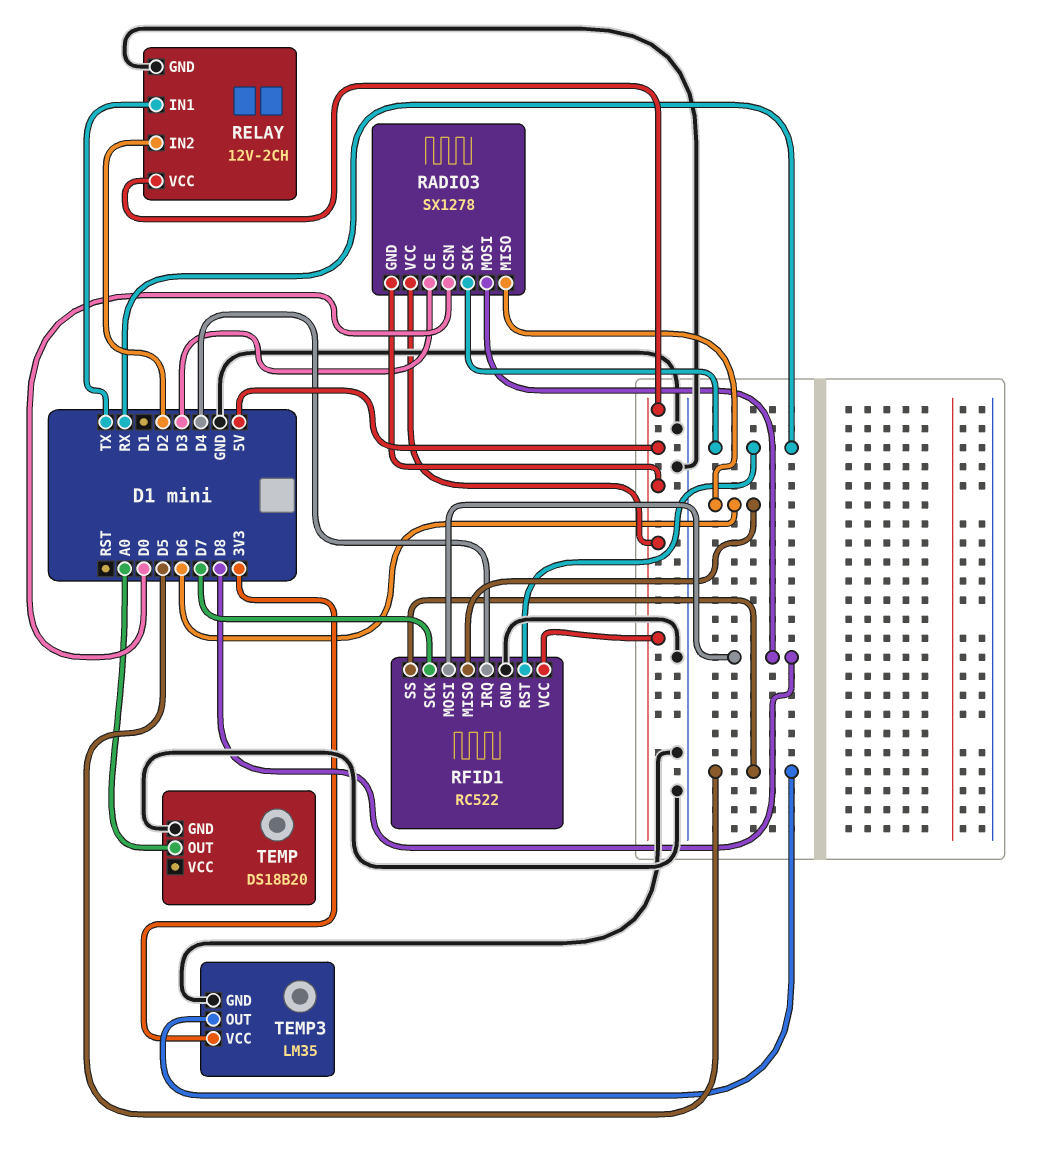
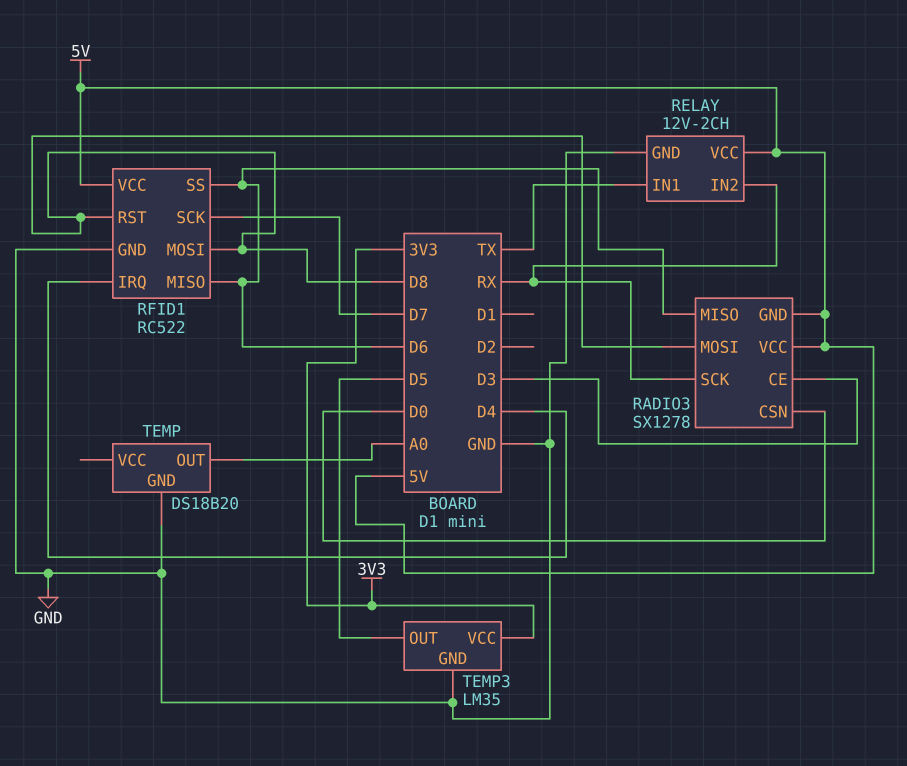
RELAY pin IN2: D2 -> RX
RFID1 pin RST: RX -> D8
RFID1 pin SS: D5 -> D6

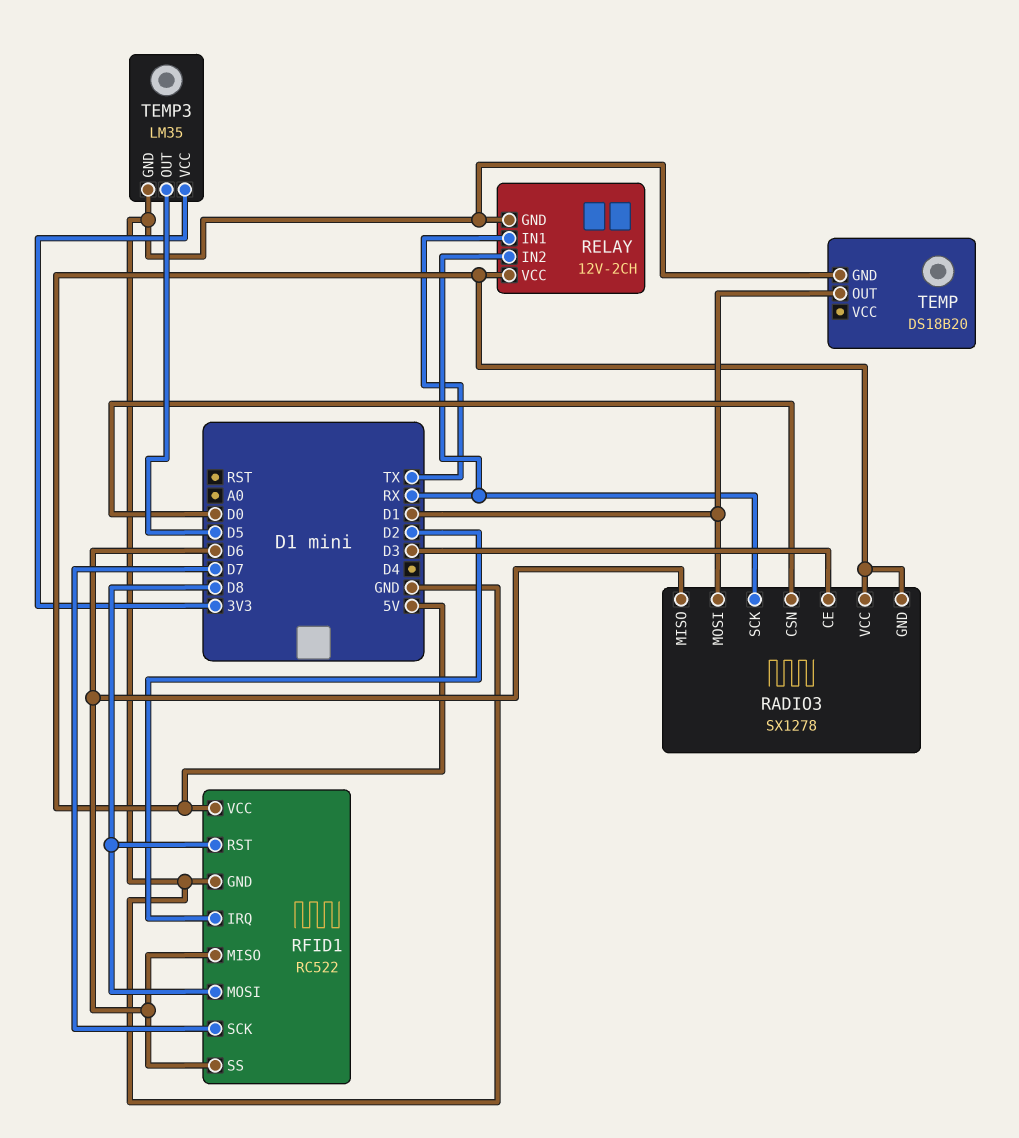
RADIO3 pin MOSI: D8 -> D1
RFID1 pin IRQ: D4 -> D2
TEMP pin OUT: A0 -> D1

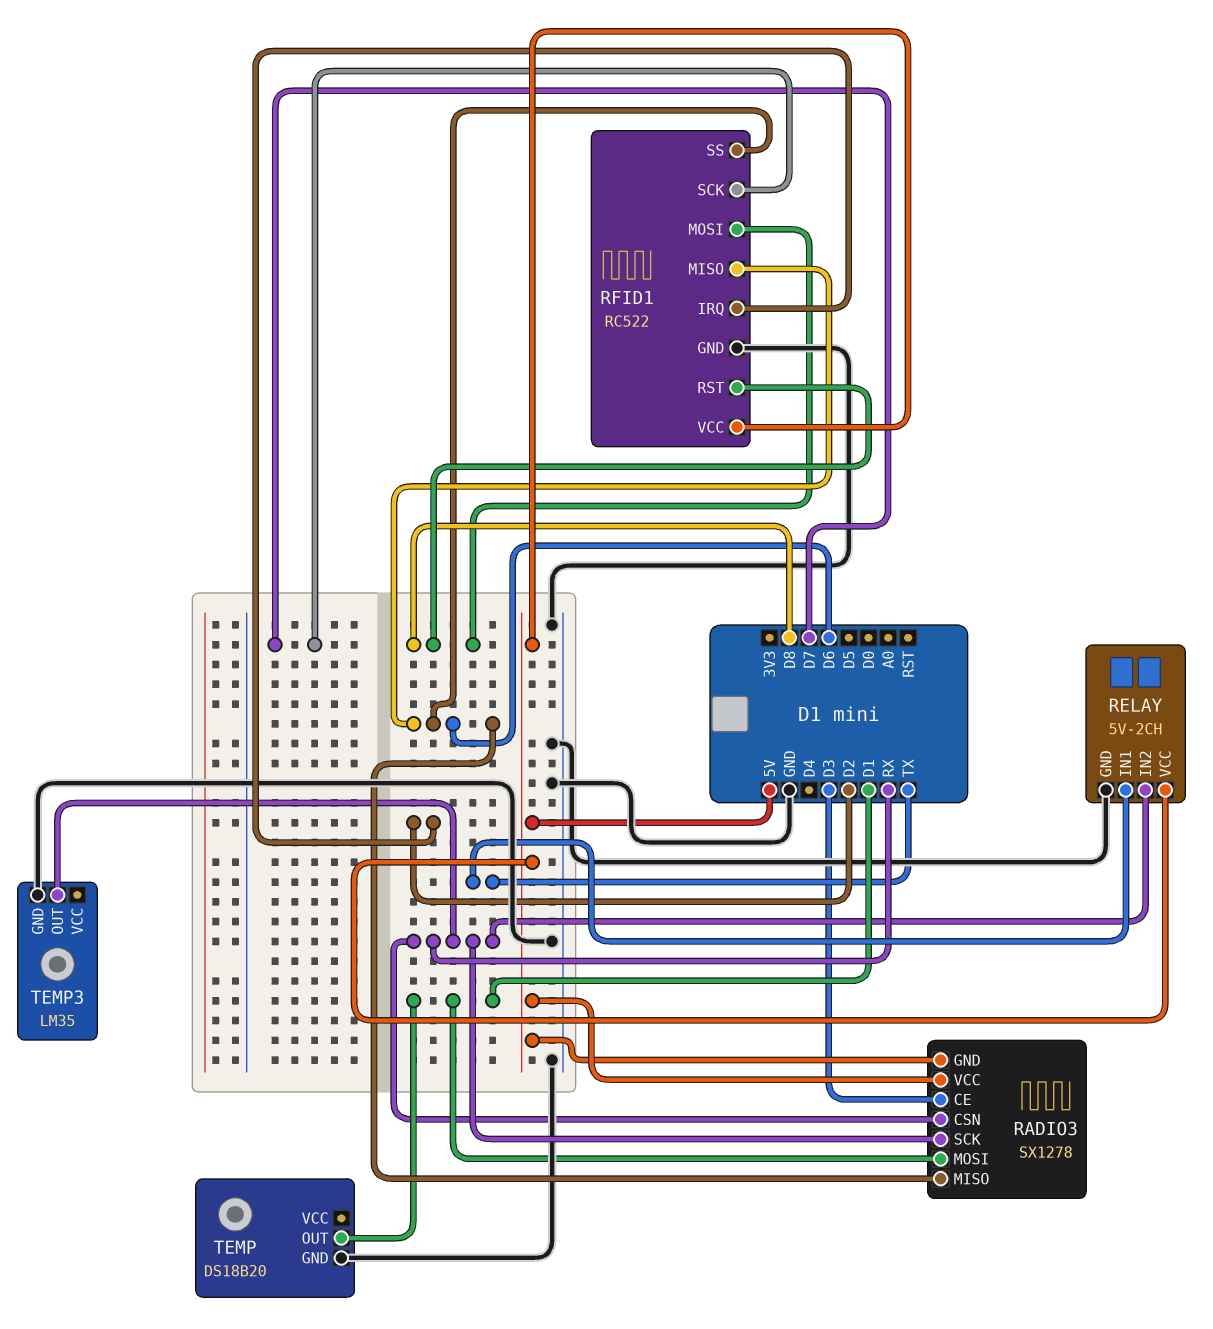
RADIO3 pin CSN: D0 -> RX
RELAY: 12V-2CH -> 5V-2CH
TEMP3 pin OUT: D5 -> RX
TEMP3 pin VCC: 3V3 -> none

